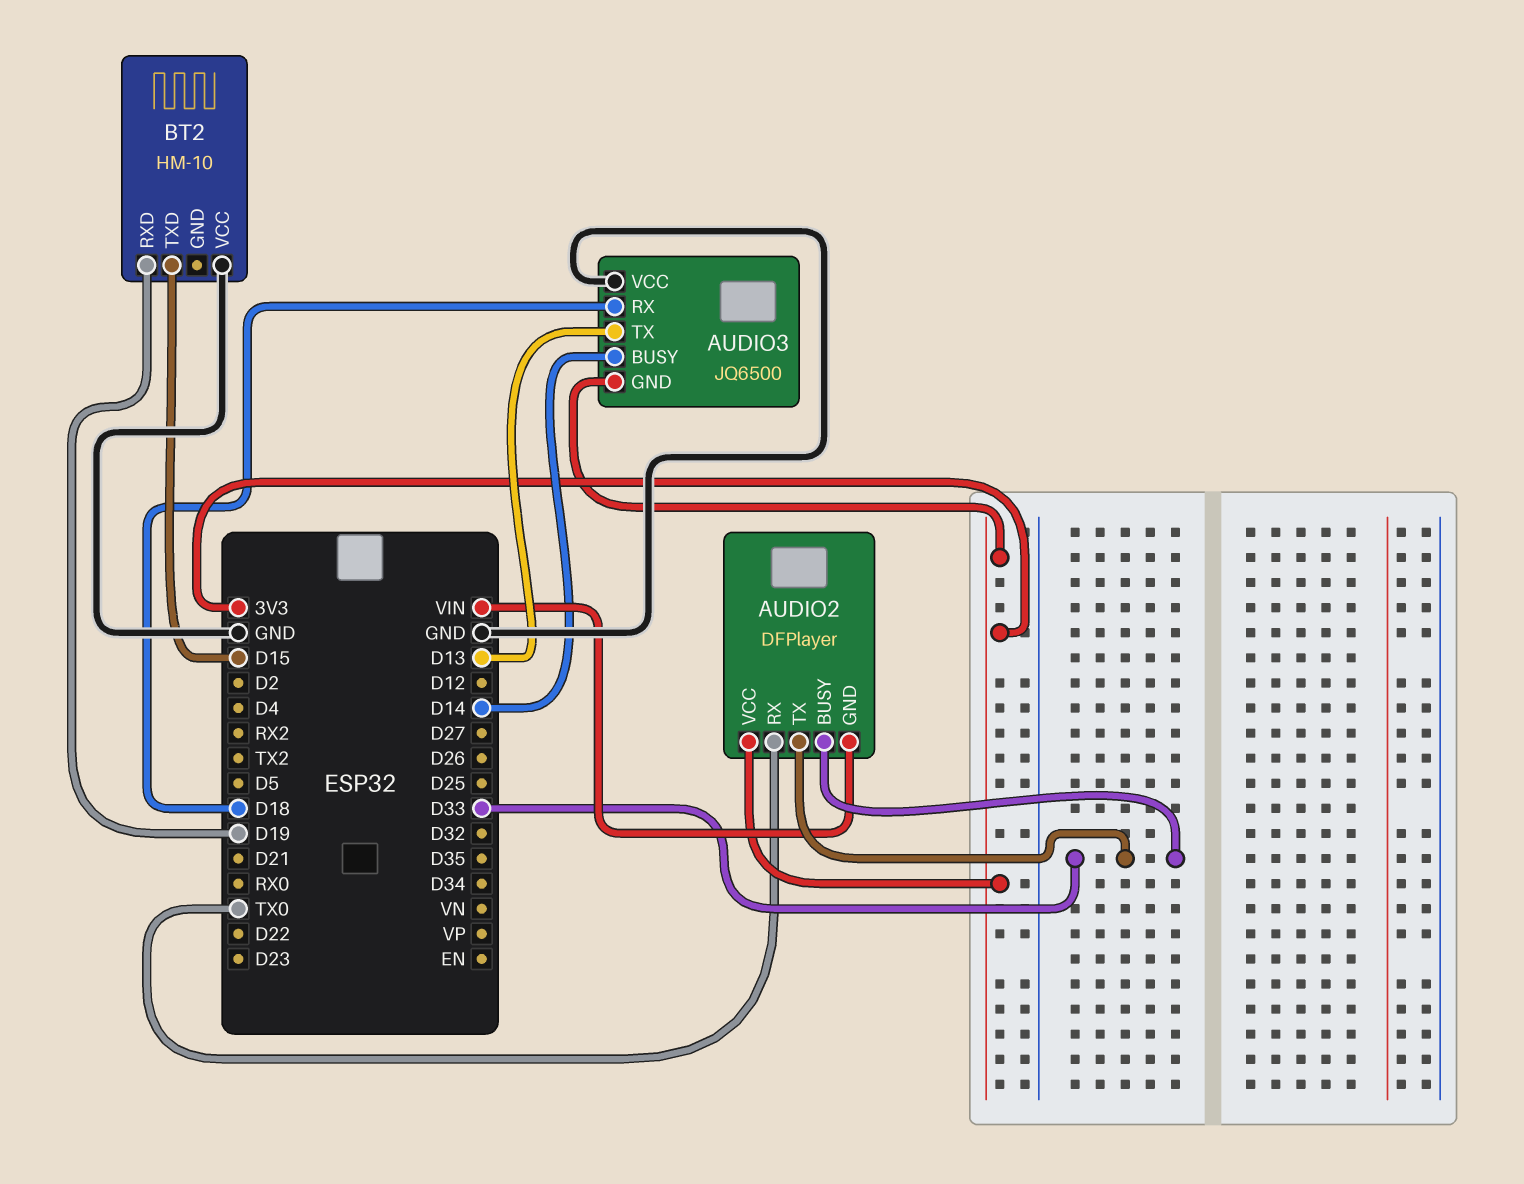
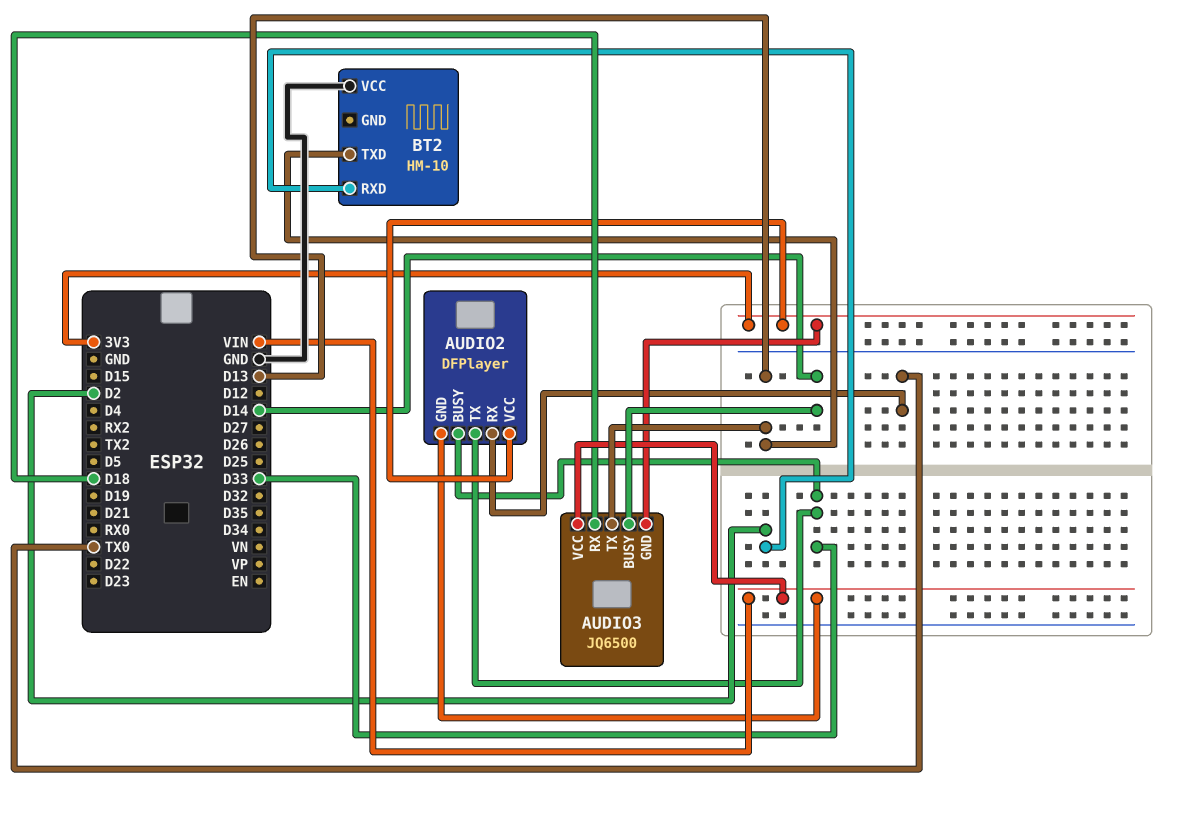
AUDIO3 pin VCC: GND -> VIN
BT2 pin RXD: D19 -> D2
BT2 pin TXD: D15 -> D13

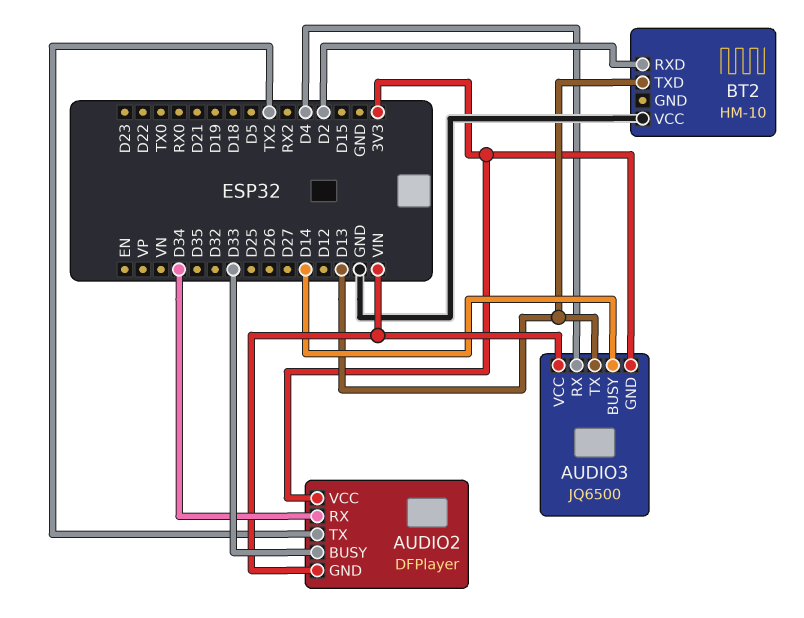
AUDIO2 pin RX: TX0 -> D34
AUDIO2 pin TX: D33 -> TX2
AUDIO3 pin RX: D18 -> D4

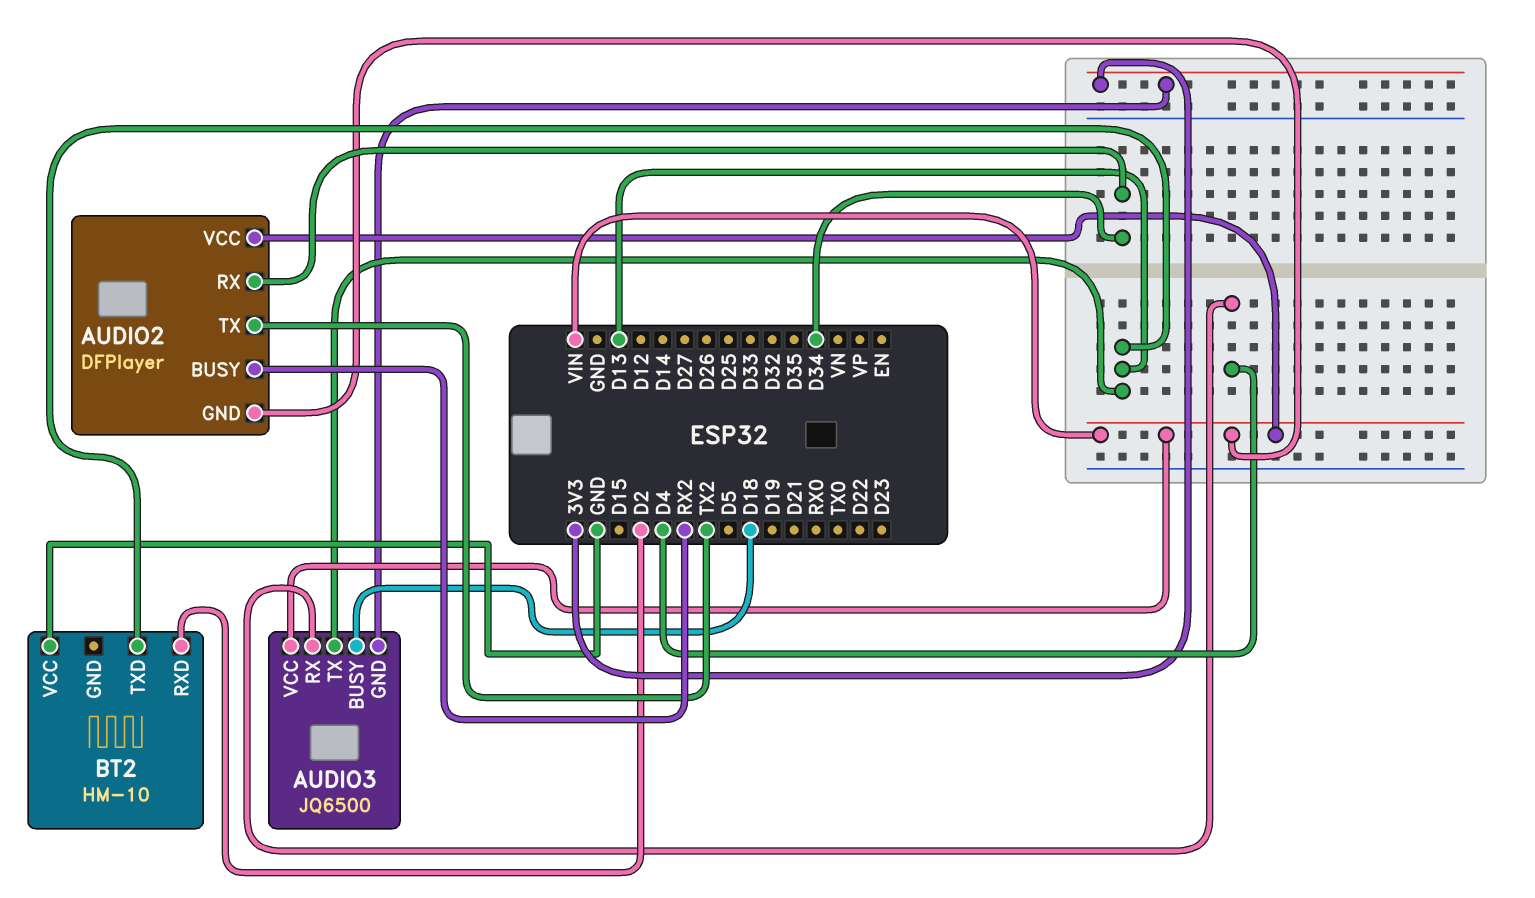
AUDIO2 pin BUSY: D33 -> RX2
AUDIO2 pin VCC: 3V3 -> VIN
AUDIO3 pin BUSY: D14 -> D18

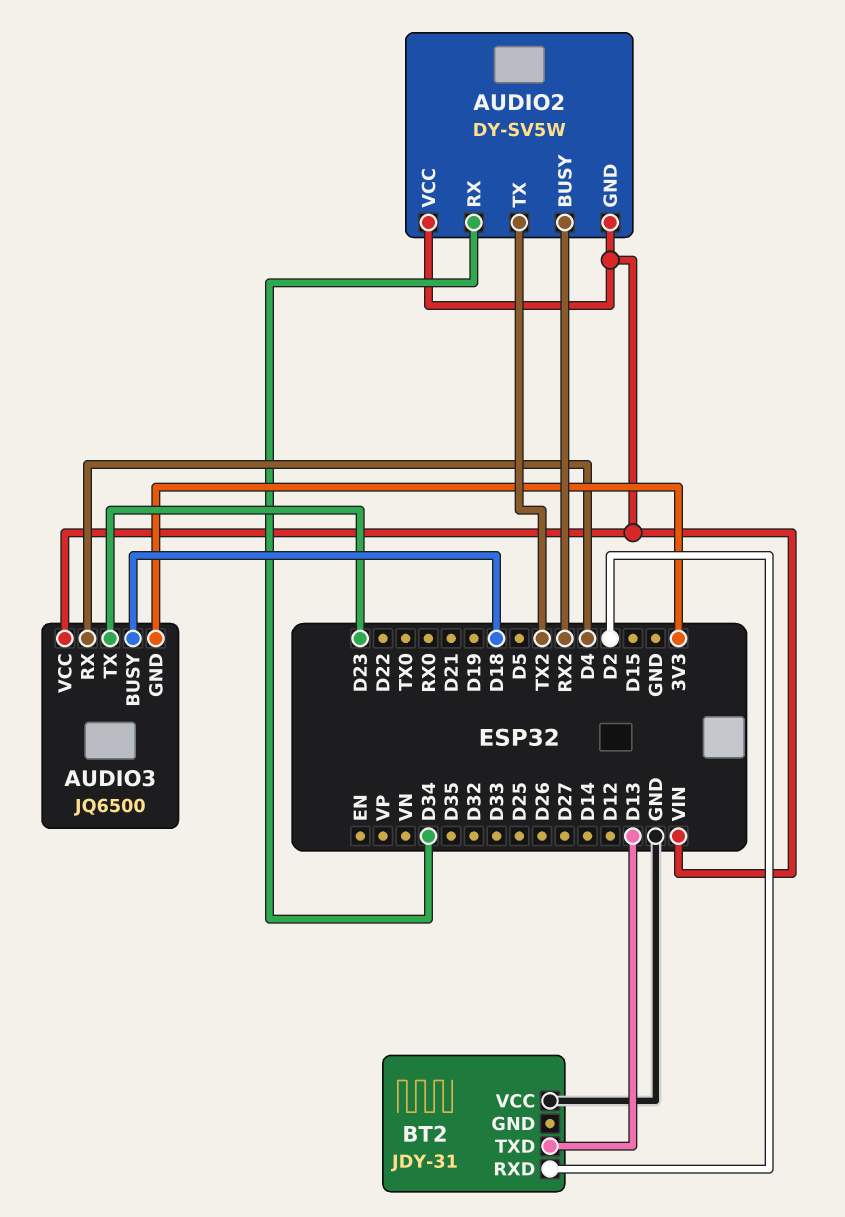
AUDIO2: DFPlayer -> DY-SV5W
AUDIO3 pin TX: D13 -> D23
BT2: HM-10 -> JDY-31

